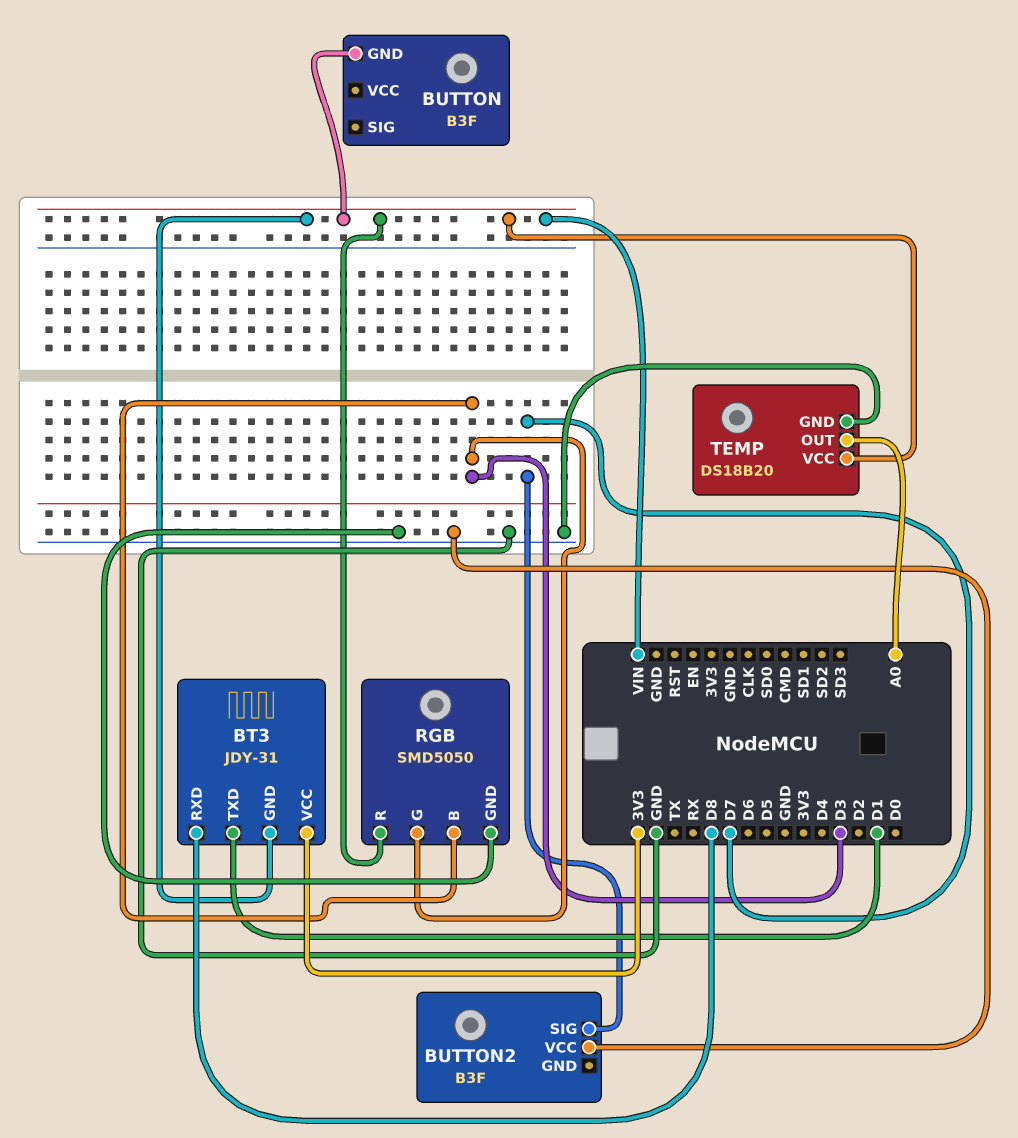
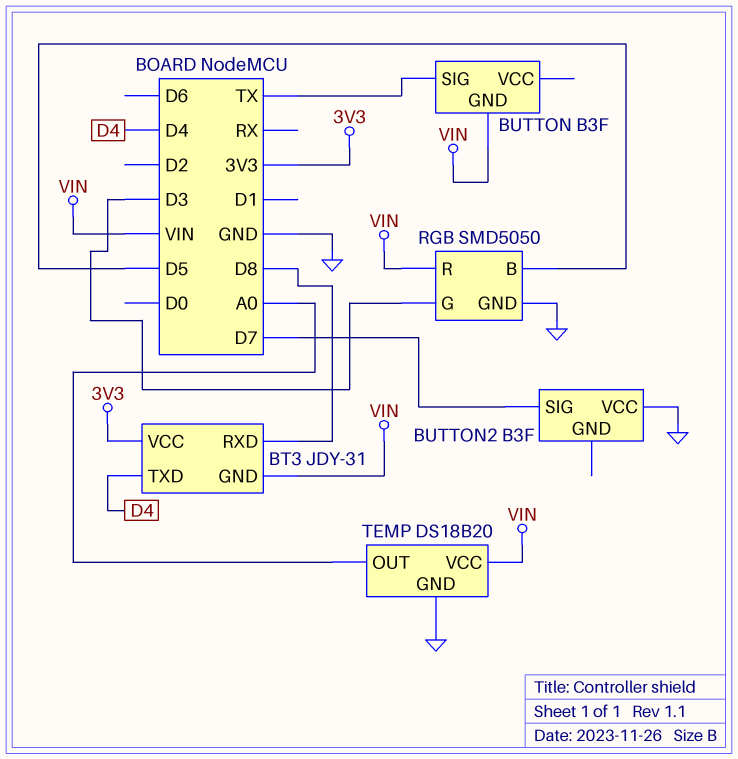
BT3 pin TXD: D1 -> D4
BUTTON pin SIG: none -> TX
RGB pin B: D3 -> D5

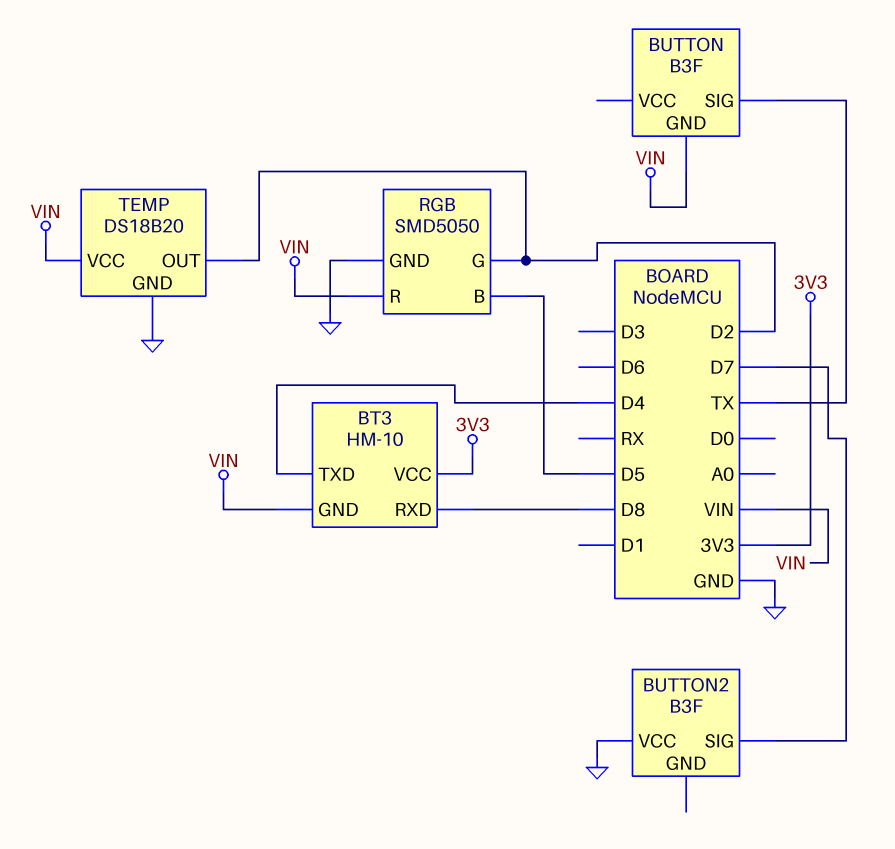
BT3: JDY-31 -> HM-10
RGB pin G: D3 -> D2
TEMP pin OUT: A0 -> D2

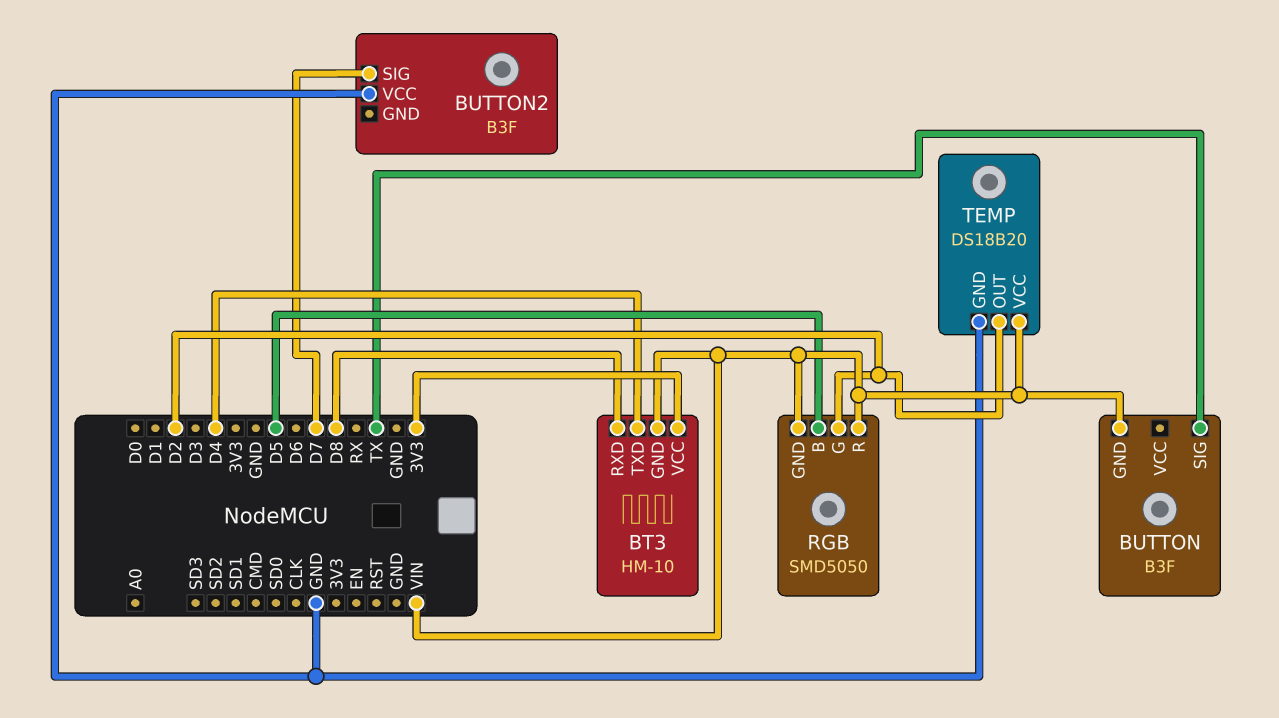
RGB pin GND: GND -> VIN

